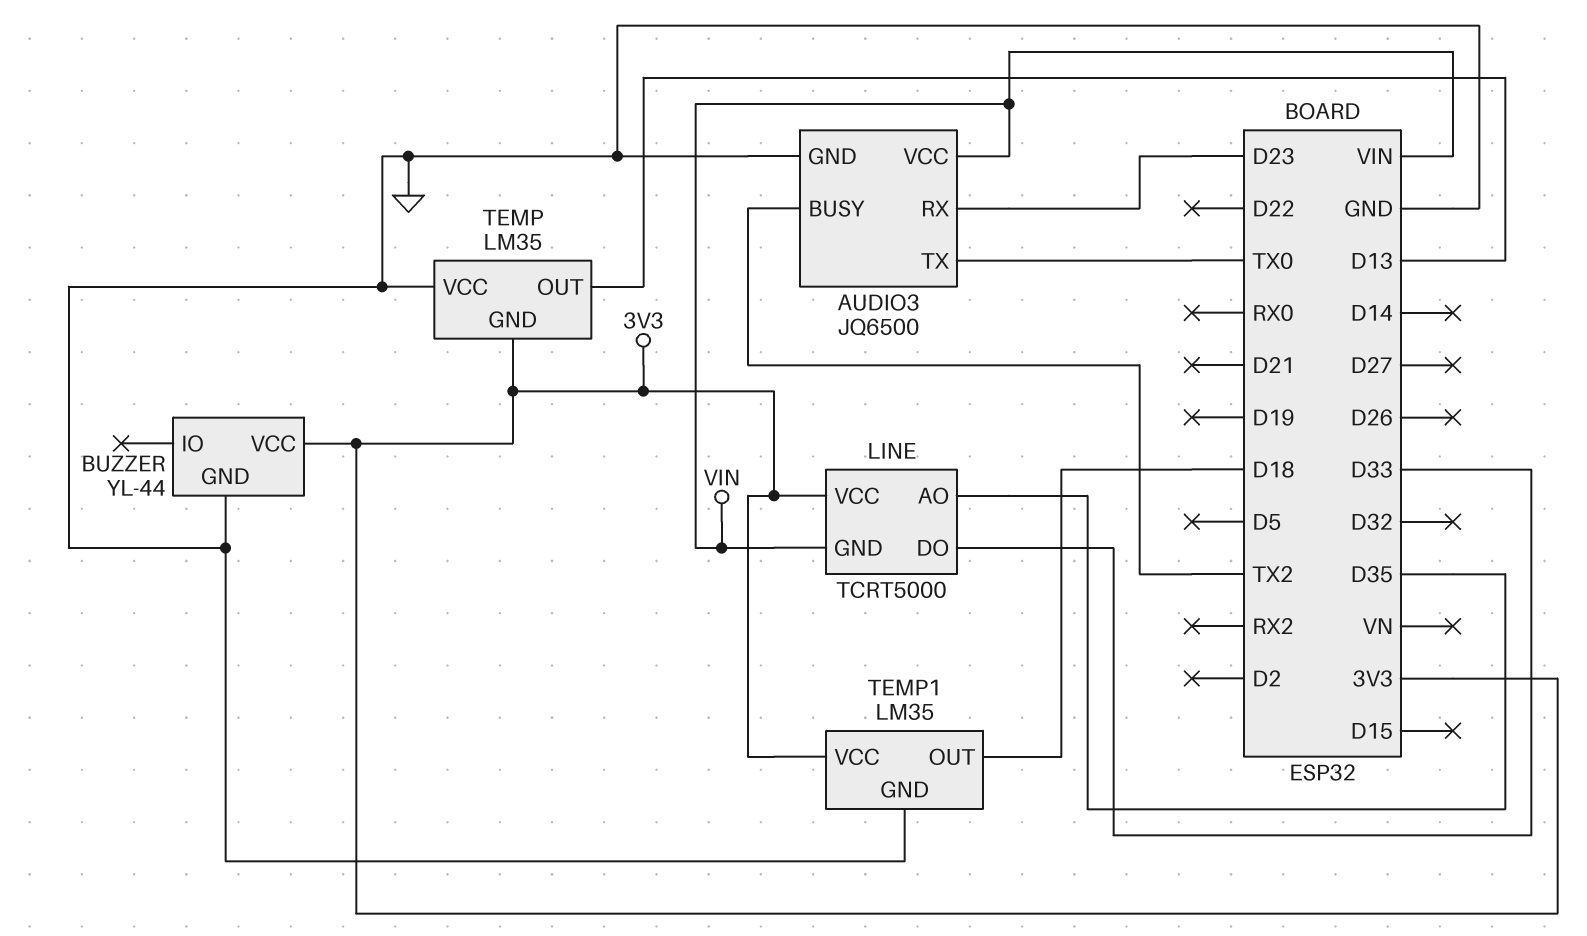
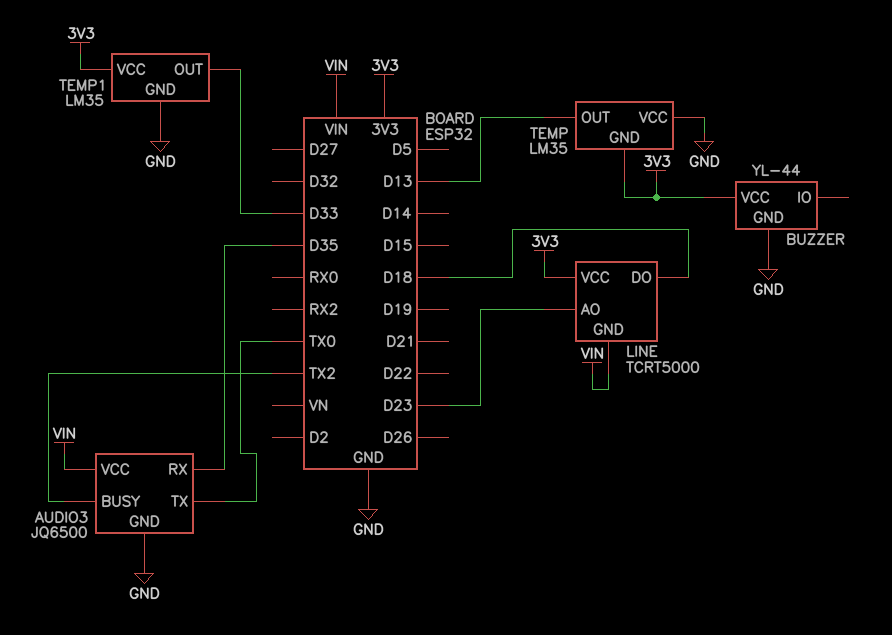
AUDIO3 pin RX: D23 -> D35
LINE pin AO: D35 -> D23
LINE pin DO: D33 -> D18
TEMP1 pin OUT: D18 -> D33

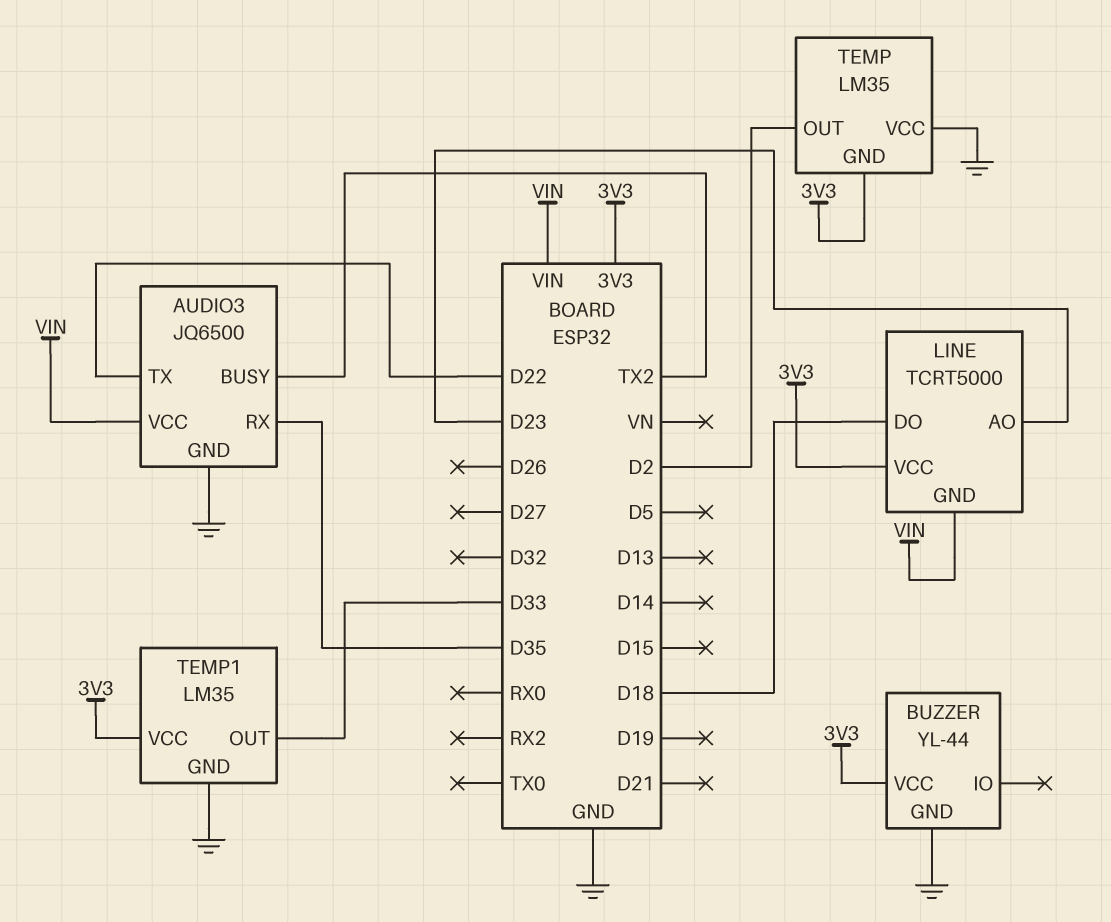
AUDIO3 pin TX: TX0 -> D22
TEMP pin OUT: D13 -> D2

